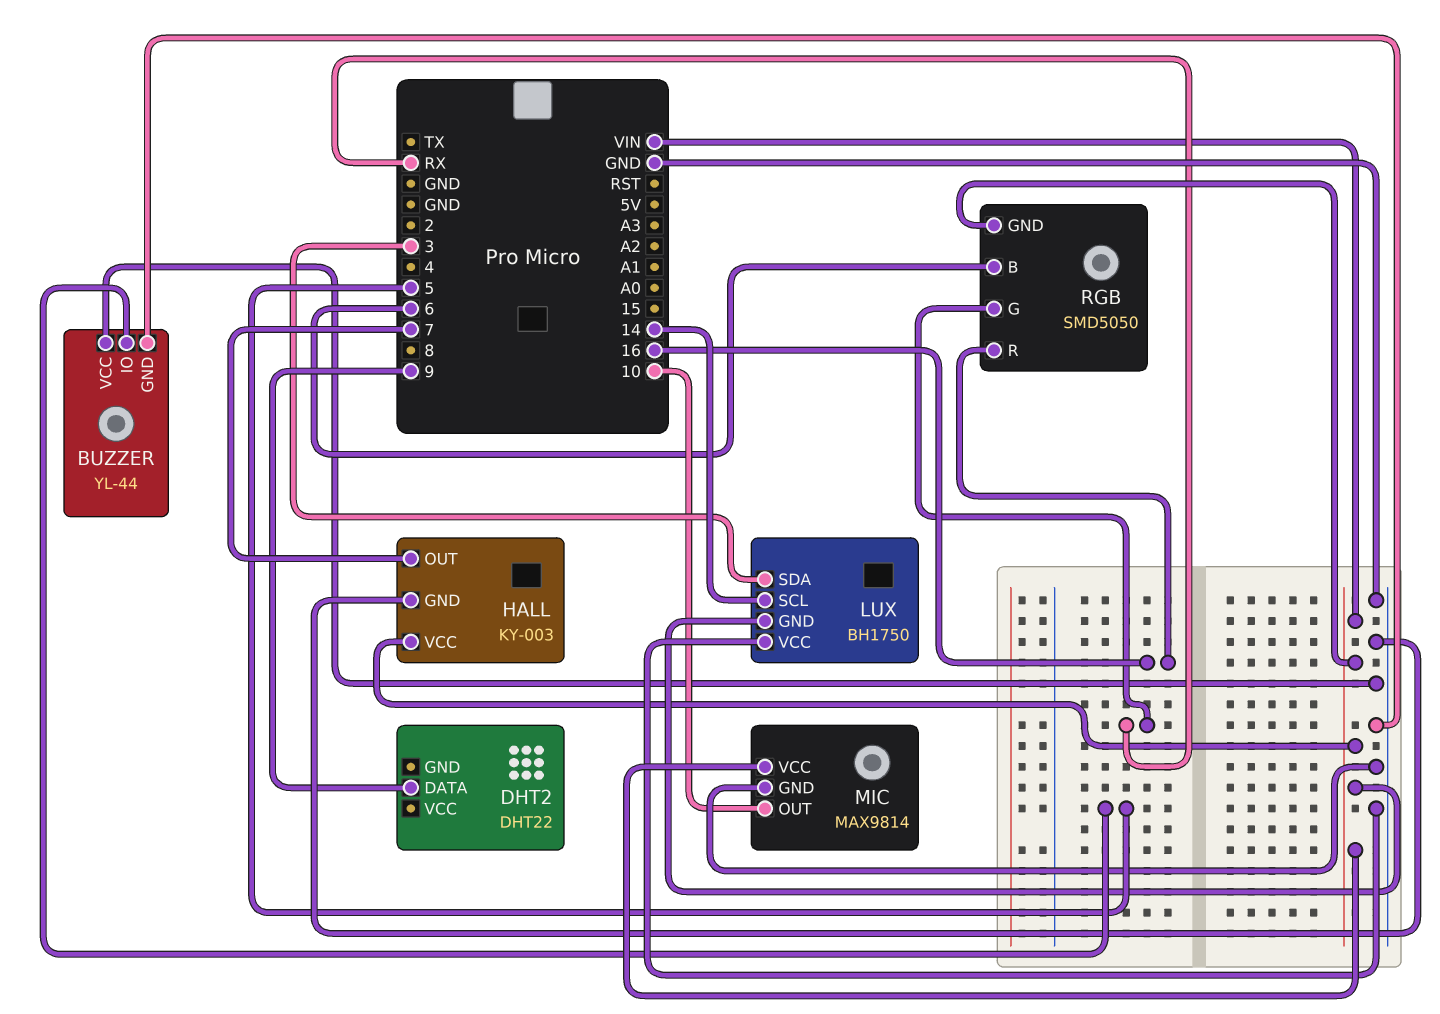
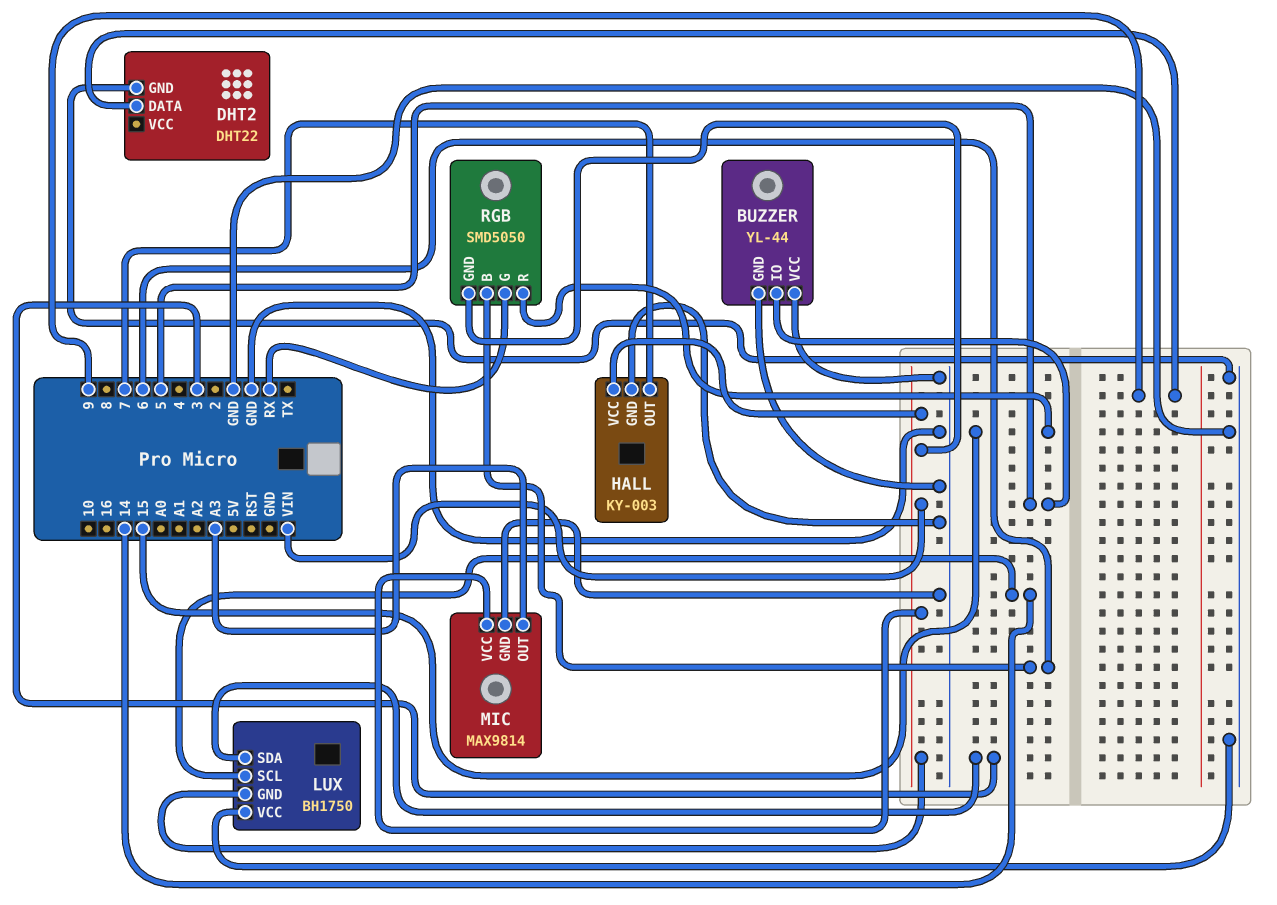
DHT2 pin GND: none -> GND
MIC pin OUT: 10 -> A3
RGB pin R: 16 -> 15

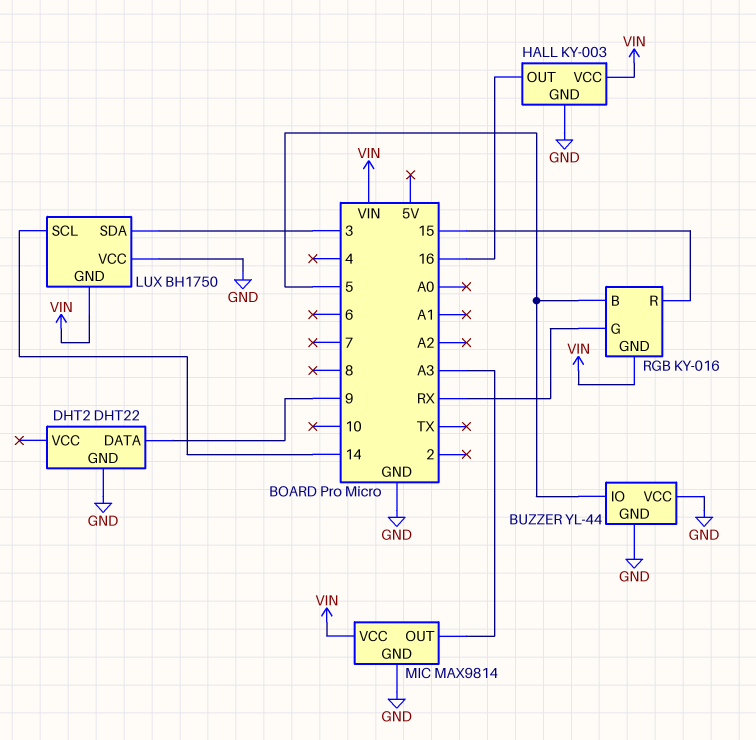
HALL pin OUT: 7 -> 16
RGB: SMD5050 -> KY-016
RGB pin B: 6 -> 5

